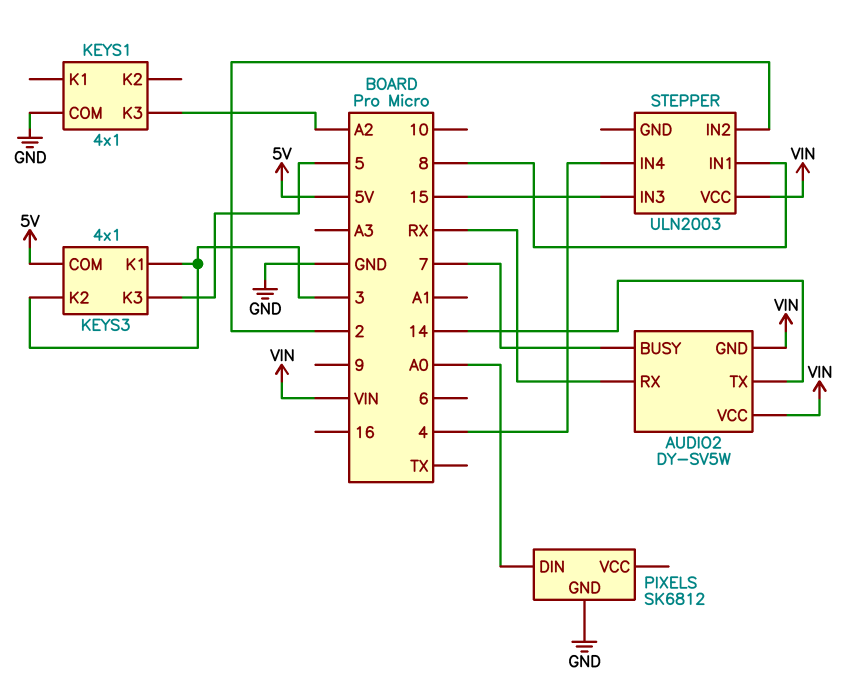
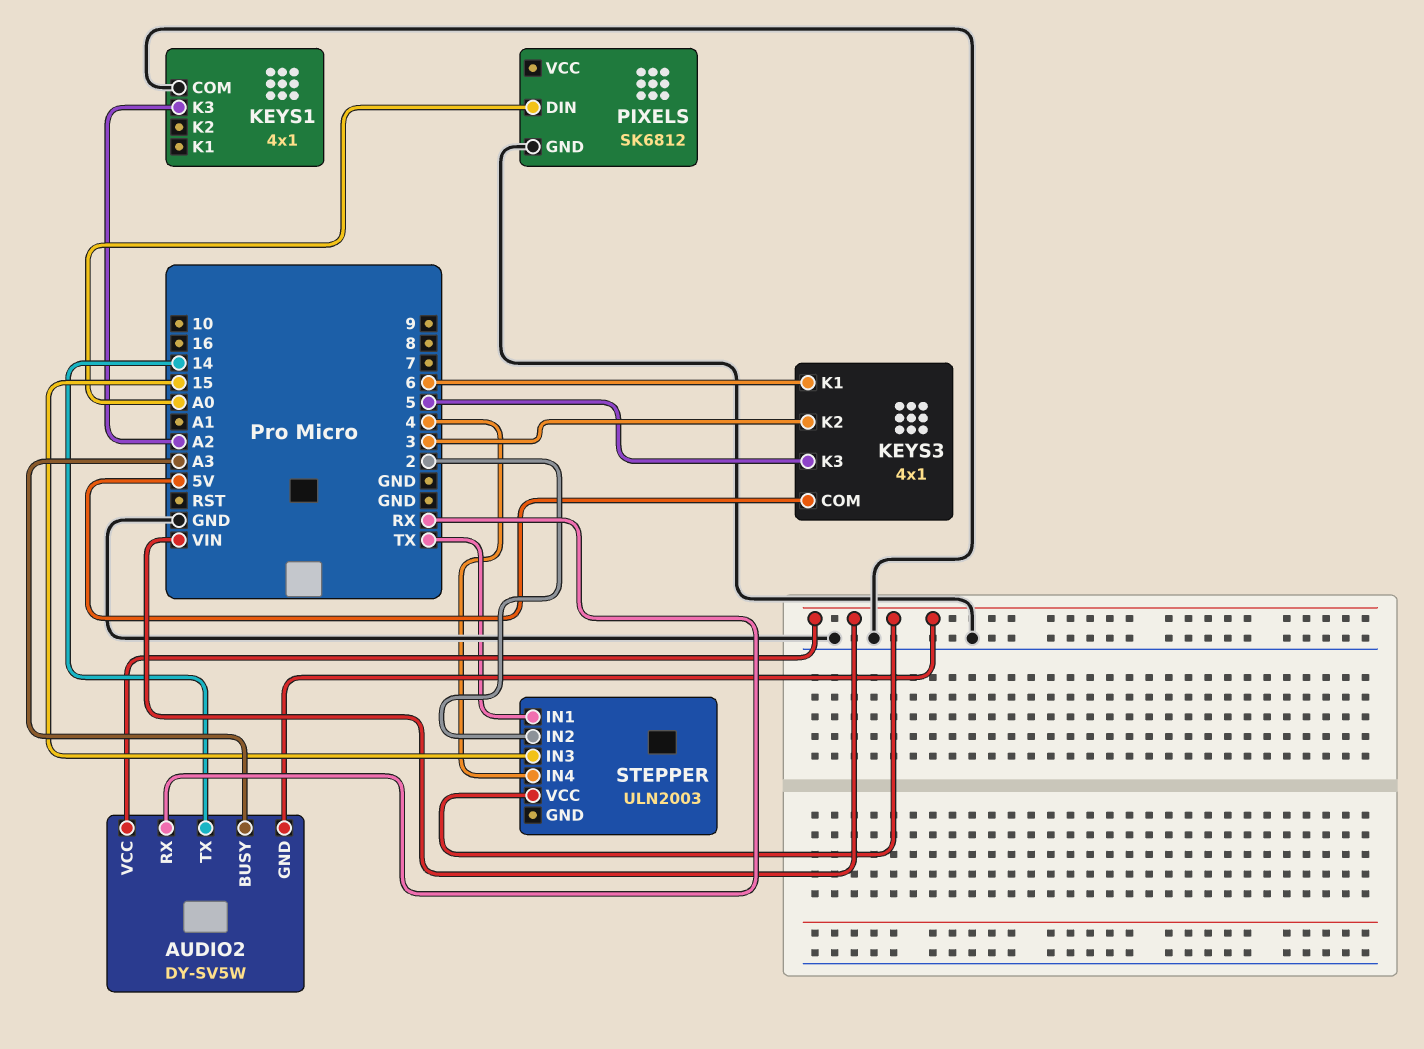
AUDIO2 pin BUSY: 7 -> A3
KEYS3 pin K1: 3 -> 6
STEPPER pin IN1: 8 -> TX

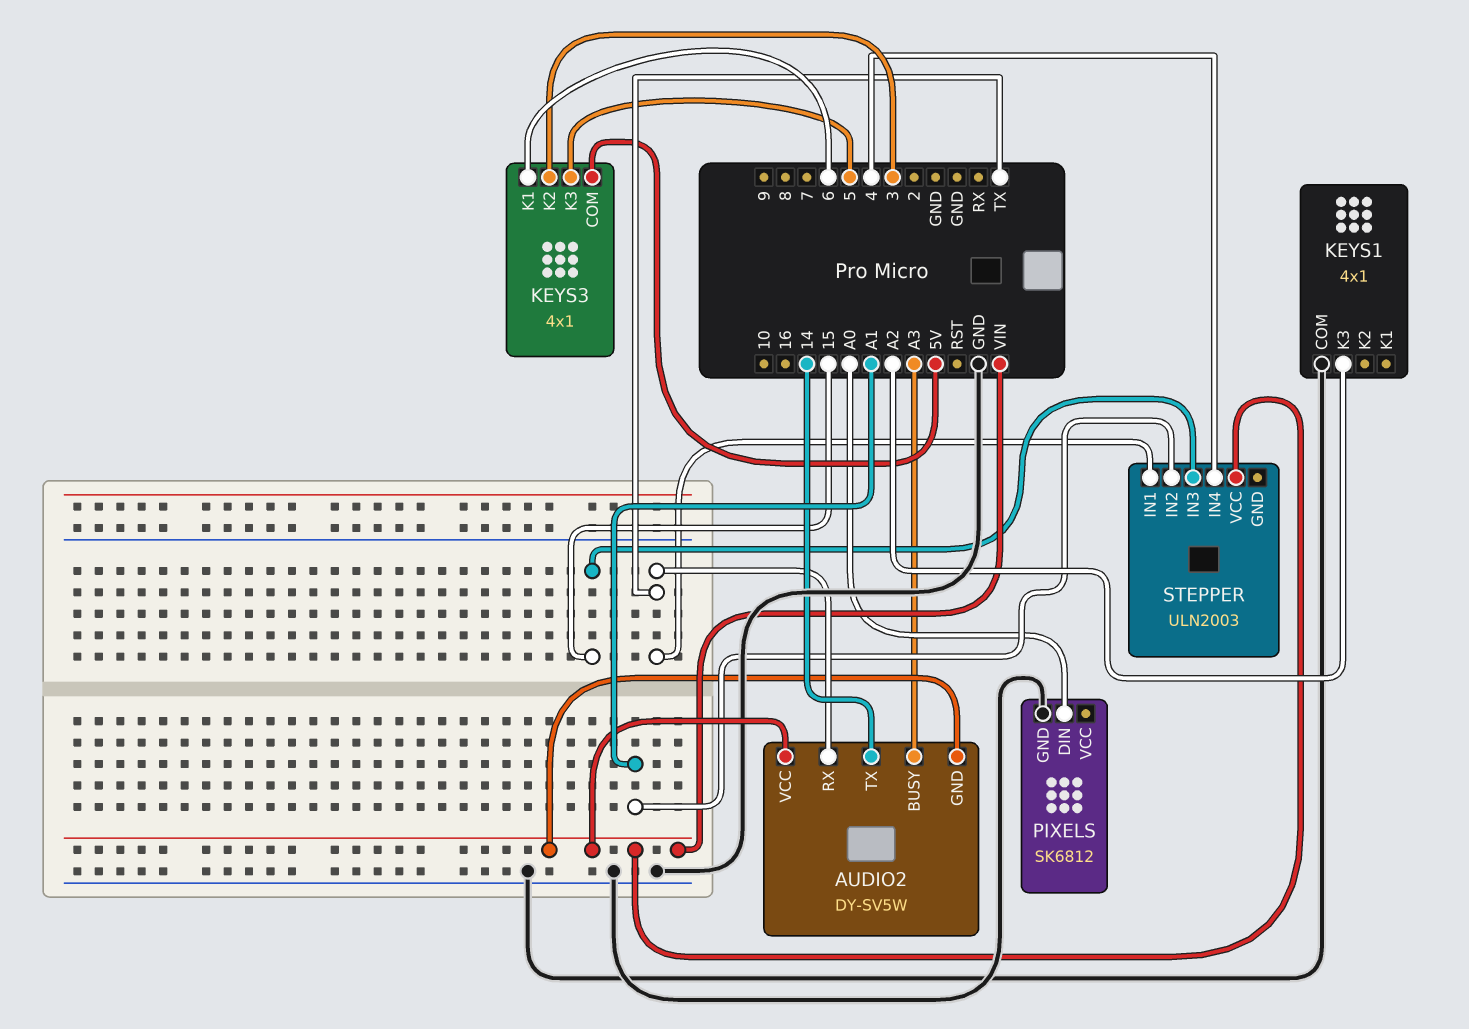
AUDIO2 pin RX: RX -> TX
STEPPER pin IN2: 2 -> A1

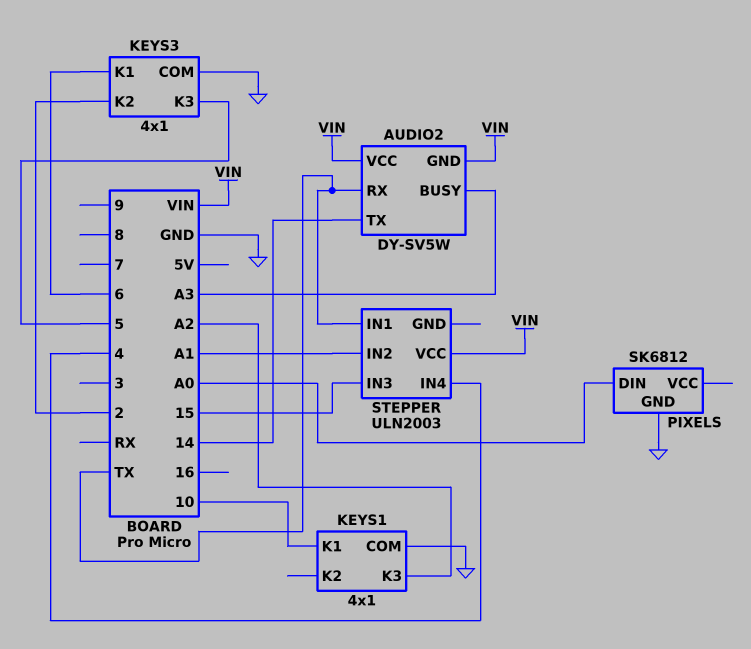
KEYS1 pin K1: none -> 10
KEYS3 pin COM: 5V -> GND
KEYS3 pin K2: 3 -> 2

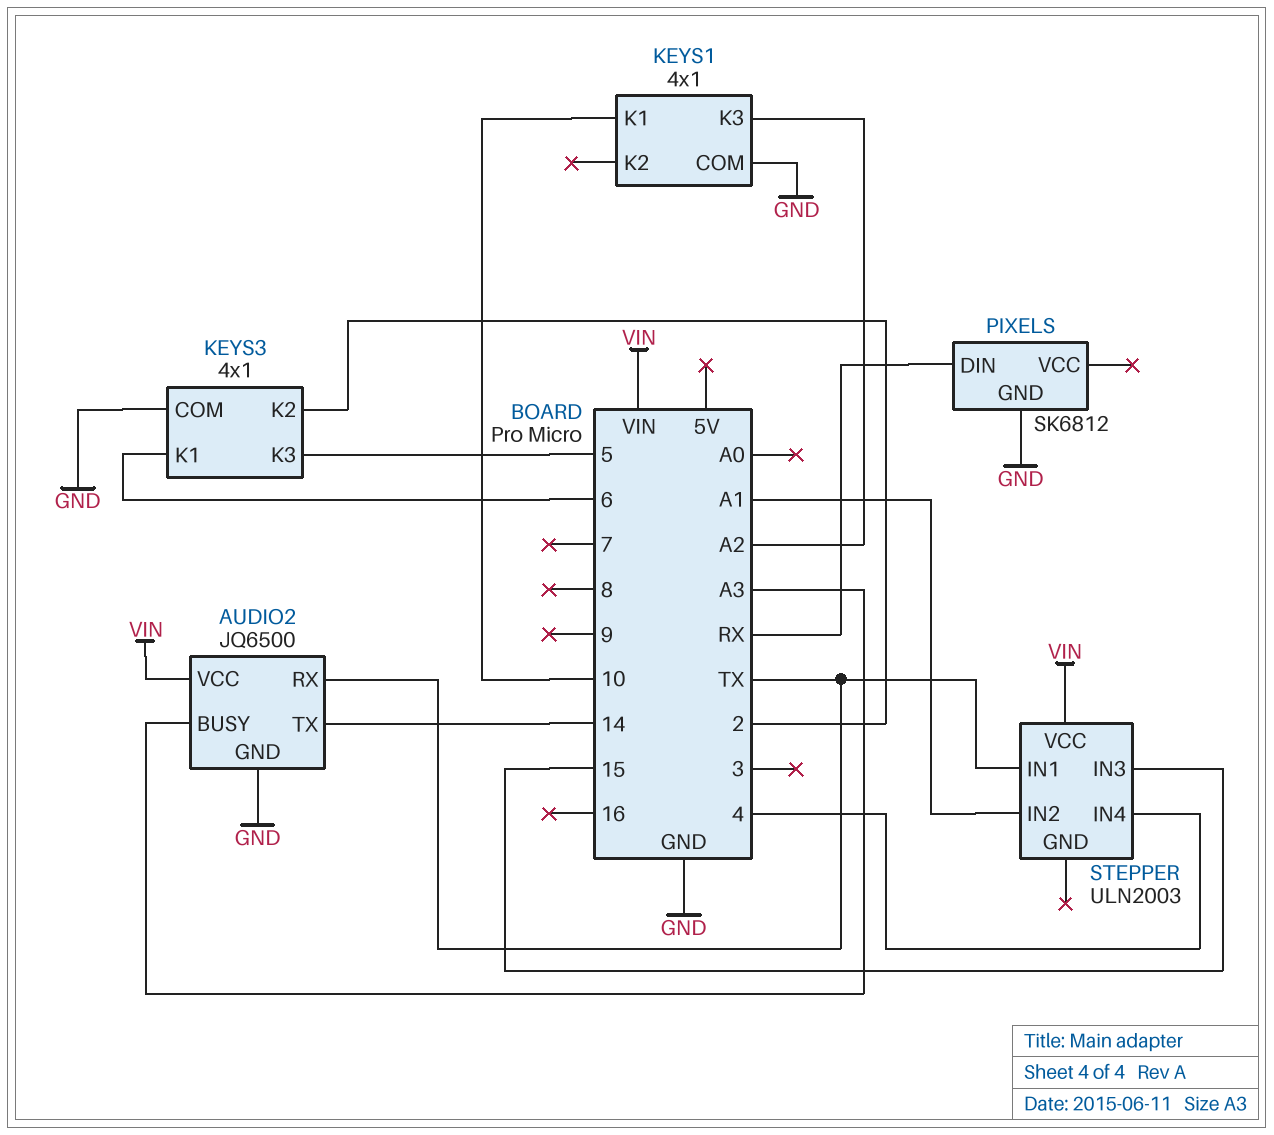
AUDIO2: DY-SV5W -> JQ6500
AUDIO2 pin GND: VIN -> GND
PIXELS pin DIN: A0 -> RX

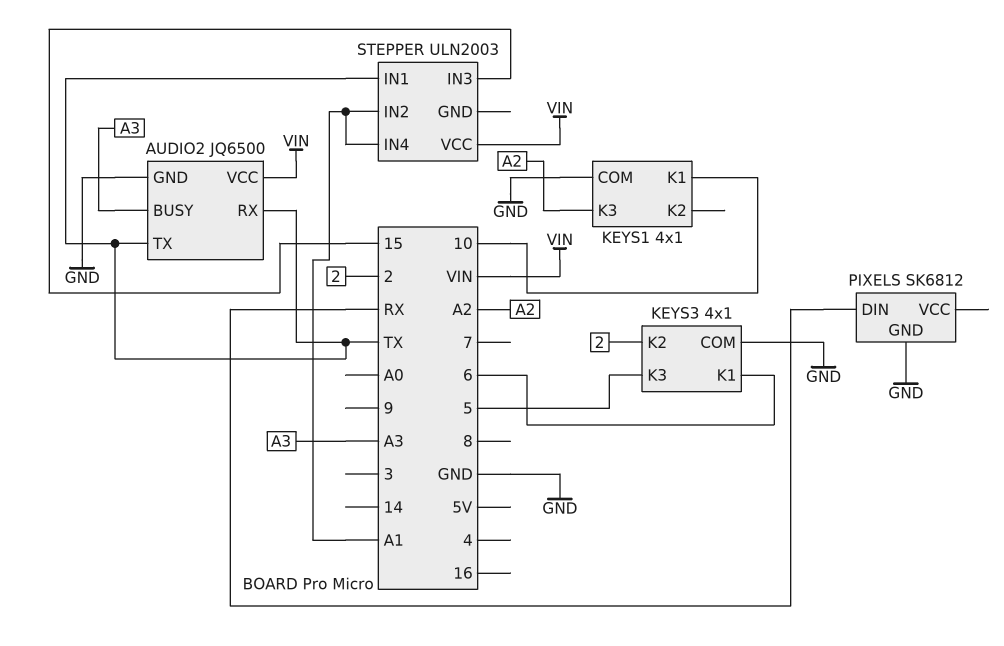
AUDIO2 pin TX: 14 -> TX
STEPPER pin IN4: 4 -> A1

